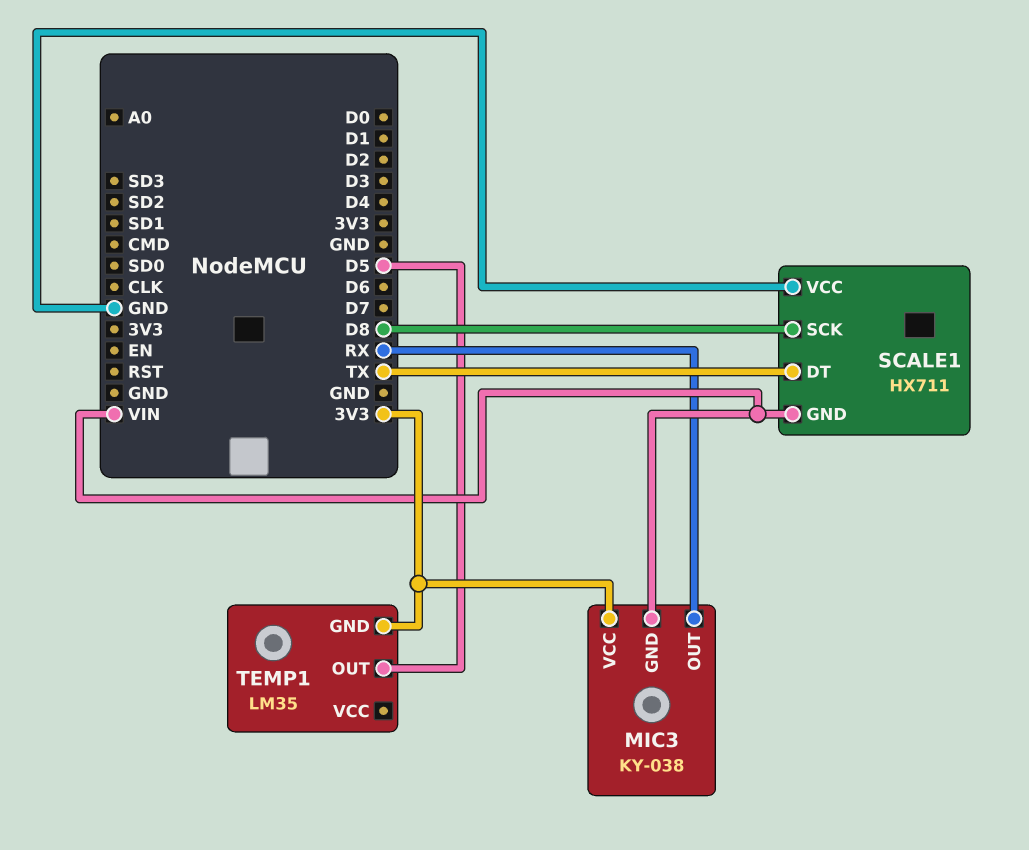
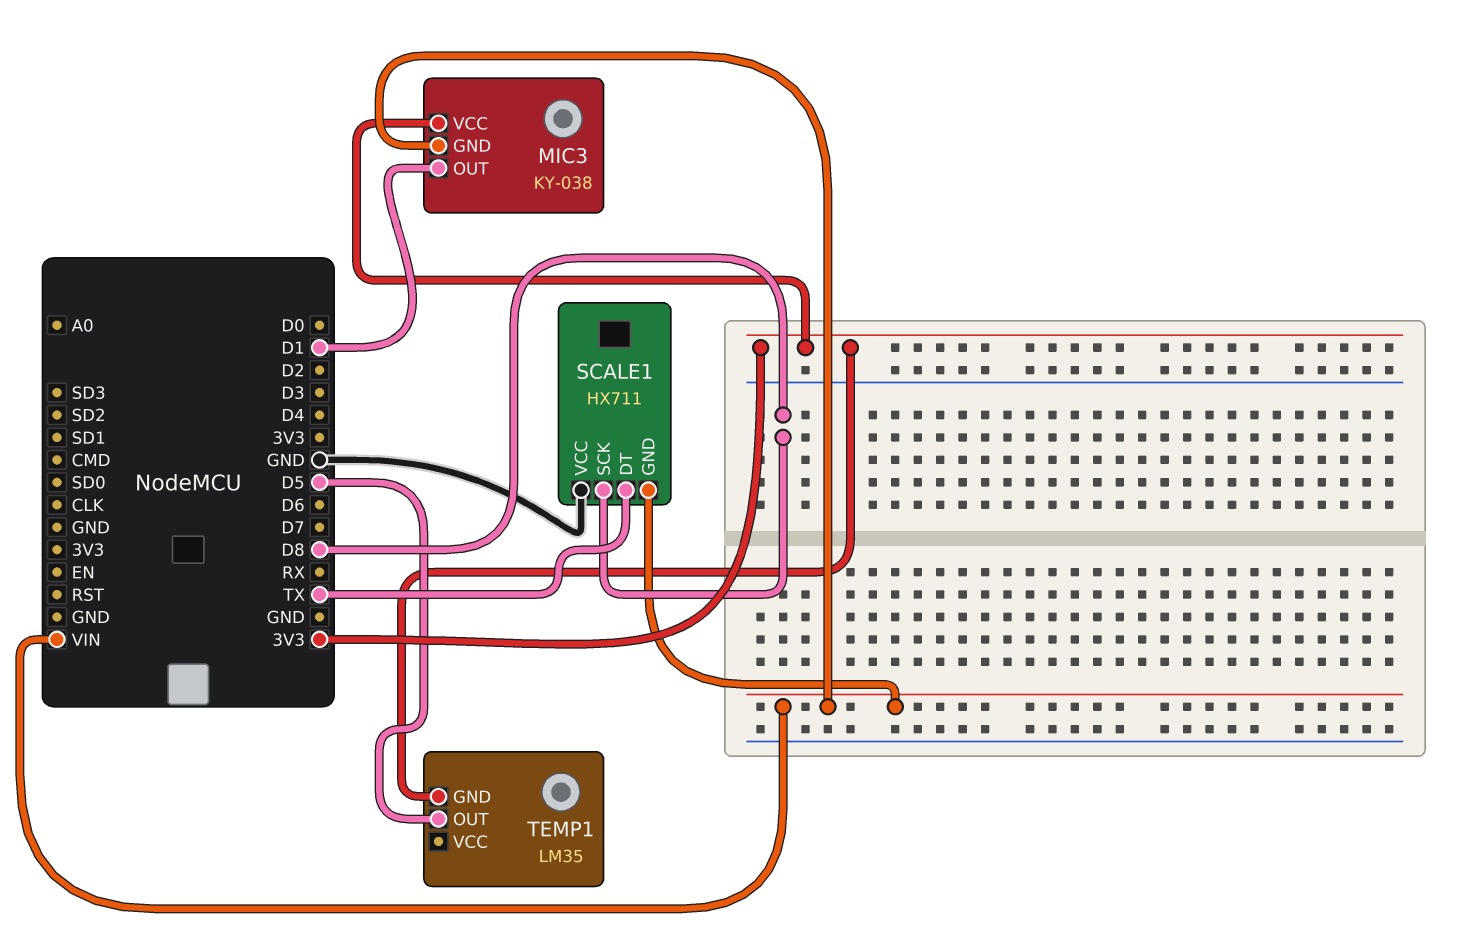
MIC3 pin OUT: RX -> D1

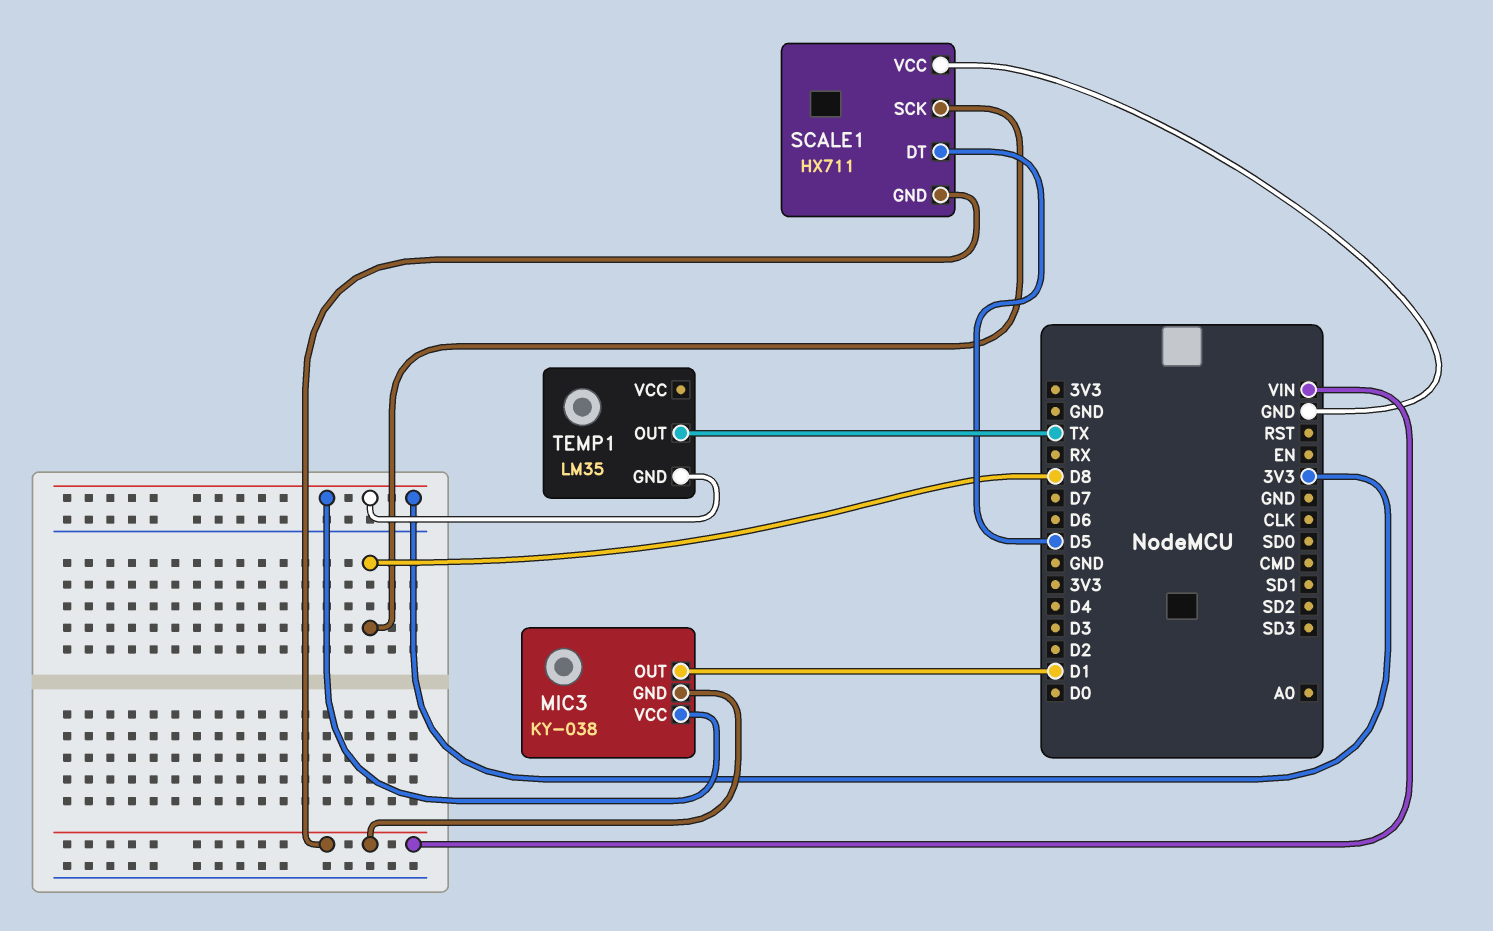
SCALE1 pin DT: TX -> D5
TEMP1 pin OUT: D5 -> TX

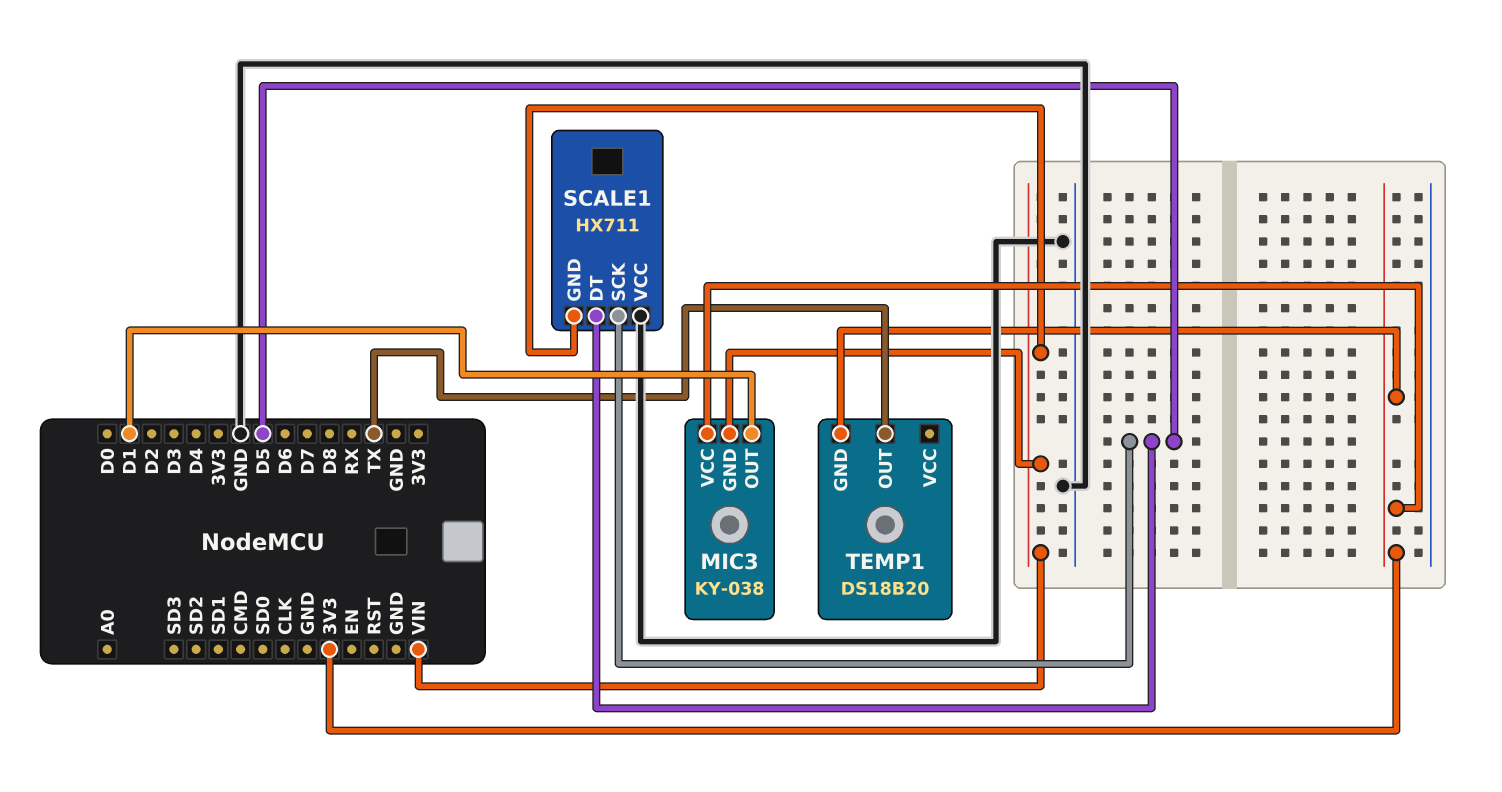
SCALE1 pin SCK: D8 -> D5
TEMP1: LM35 -> DS18B20

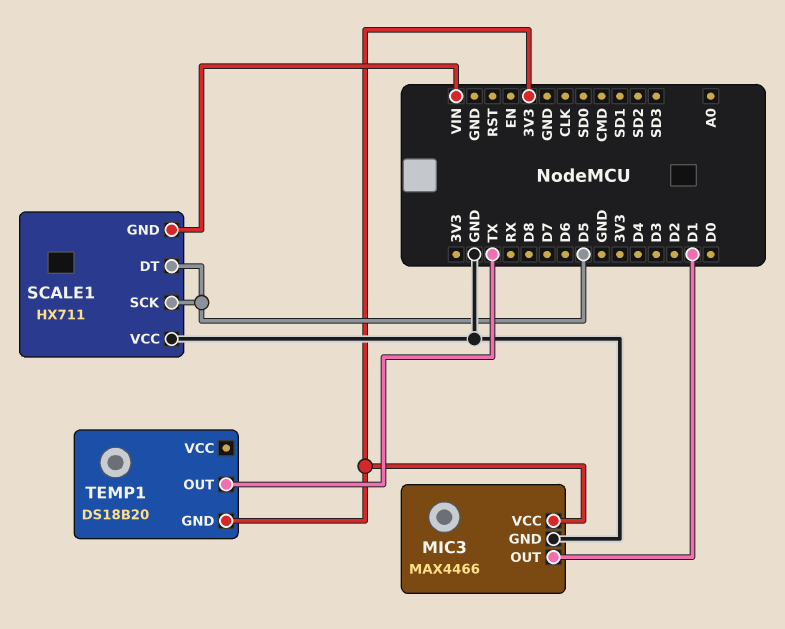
MIC3: KY-038 -> MAX4466
MIC3 pin GND: VIN -> GND

